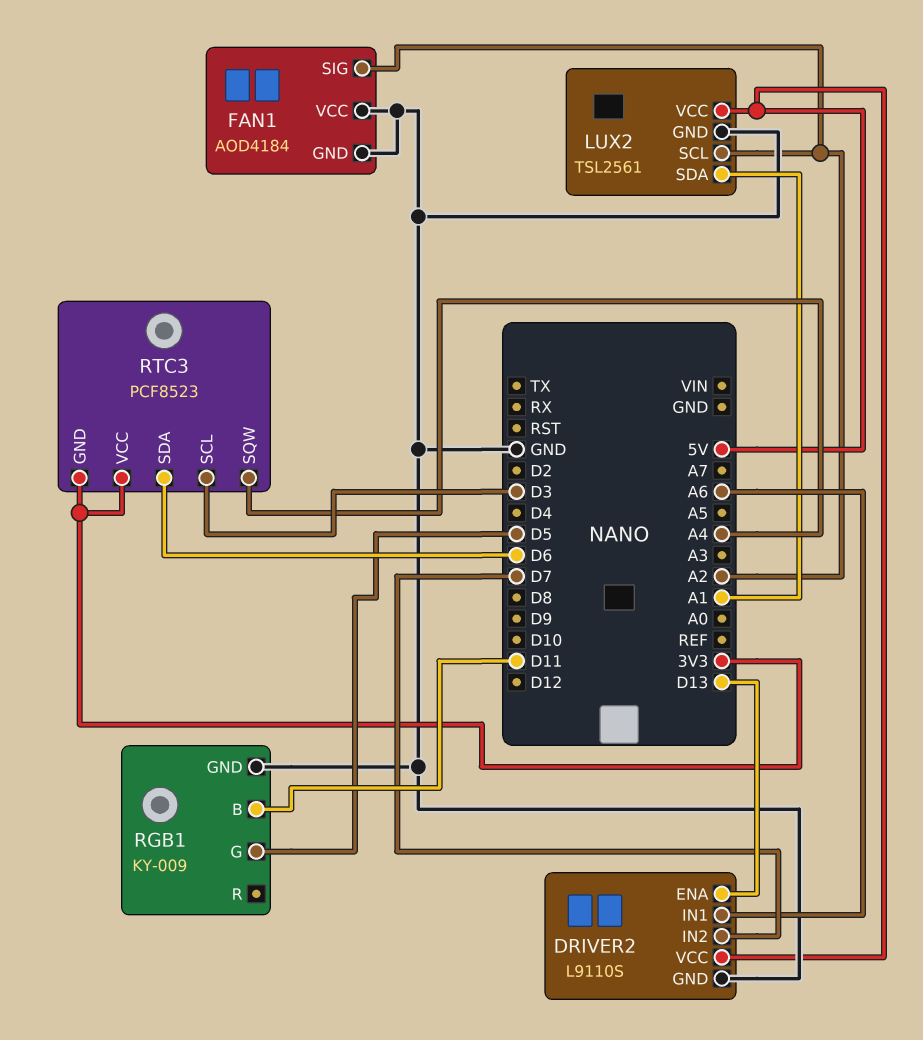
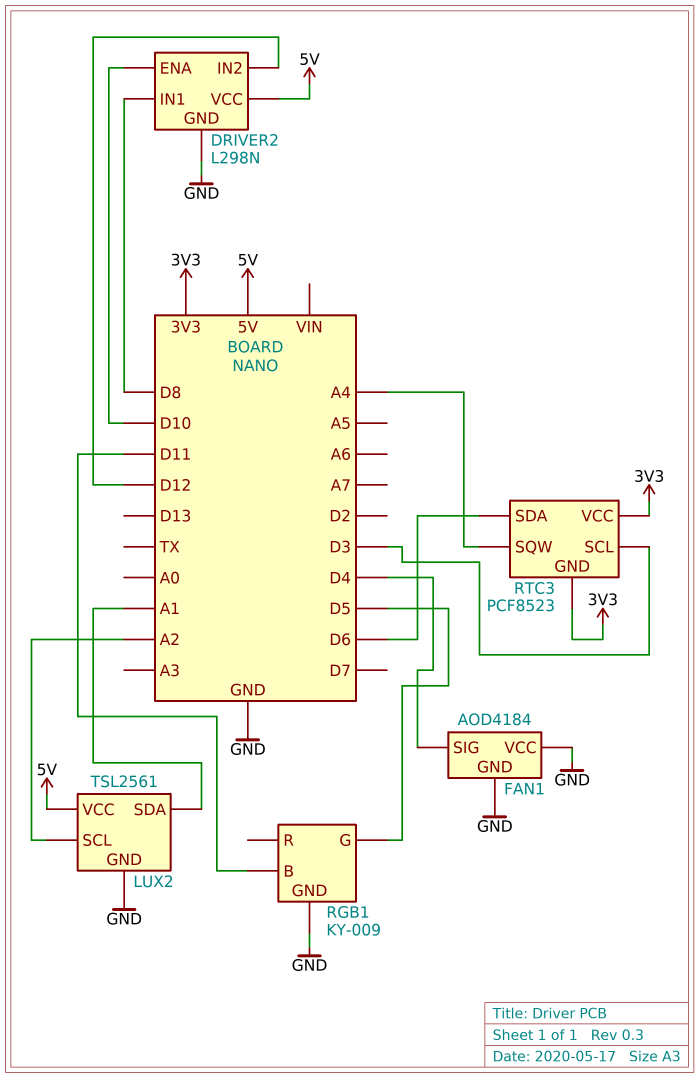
DRIVER2: L9110S -> L298N
DRIVER2 pin ENA: D13 -> D10
DRIVER2 pin IN1: A6 -> D8
DRIVER2 pin IN2: D7 -> D12
FAN1 pin SIG: A2 -> D4

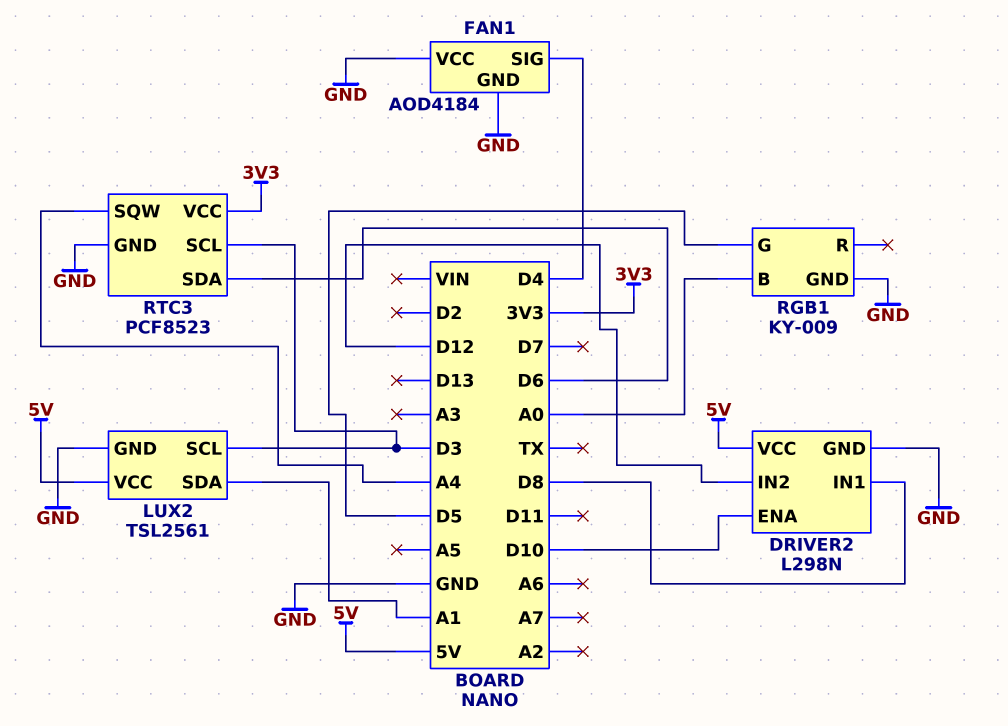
LUX2 pin SCL: A2 -> D3
RGB1 pin B: D11 -> A0
RTC3 pin GND: 3V3 -> GND

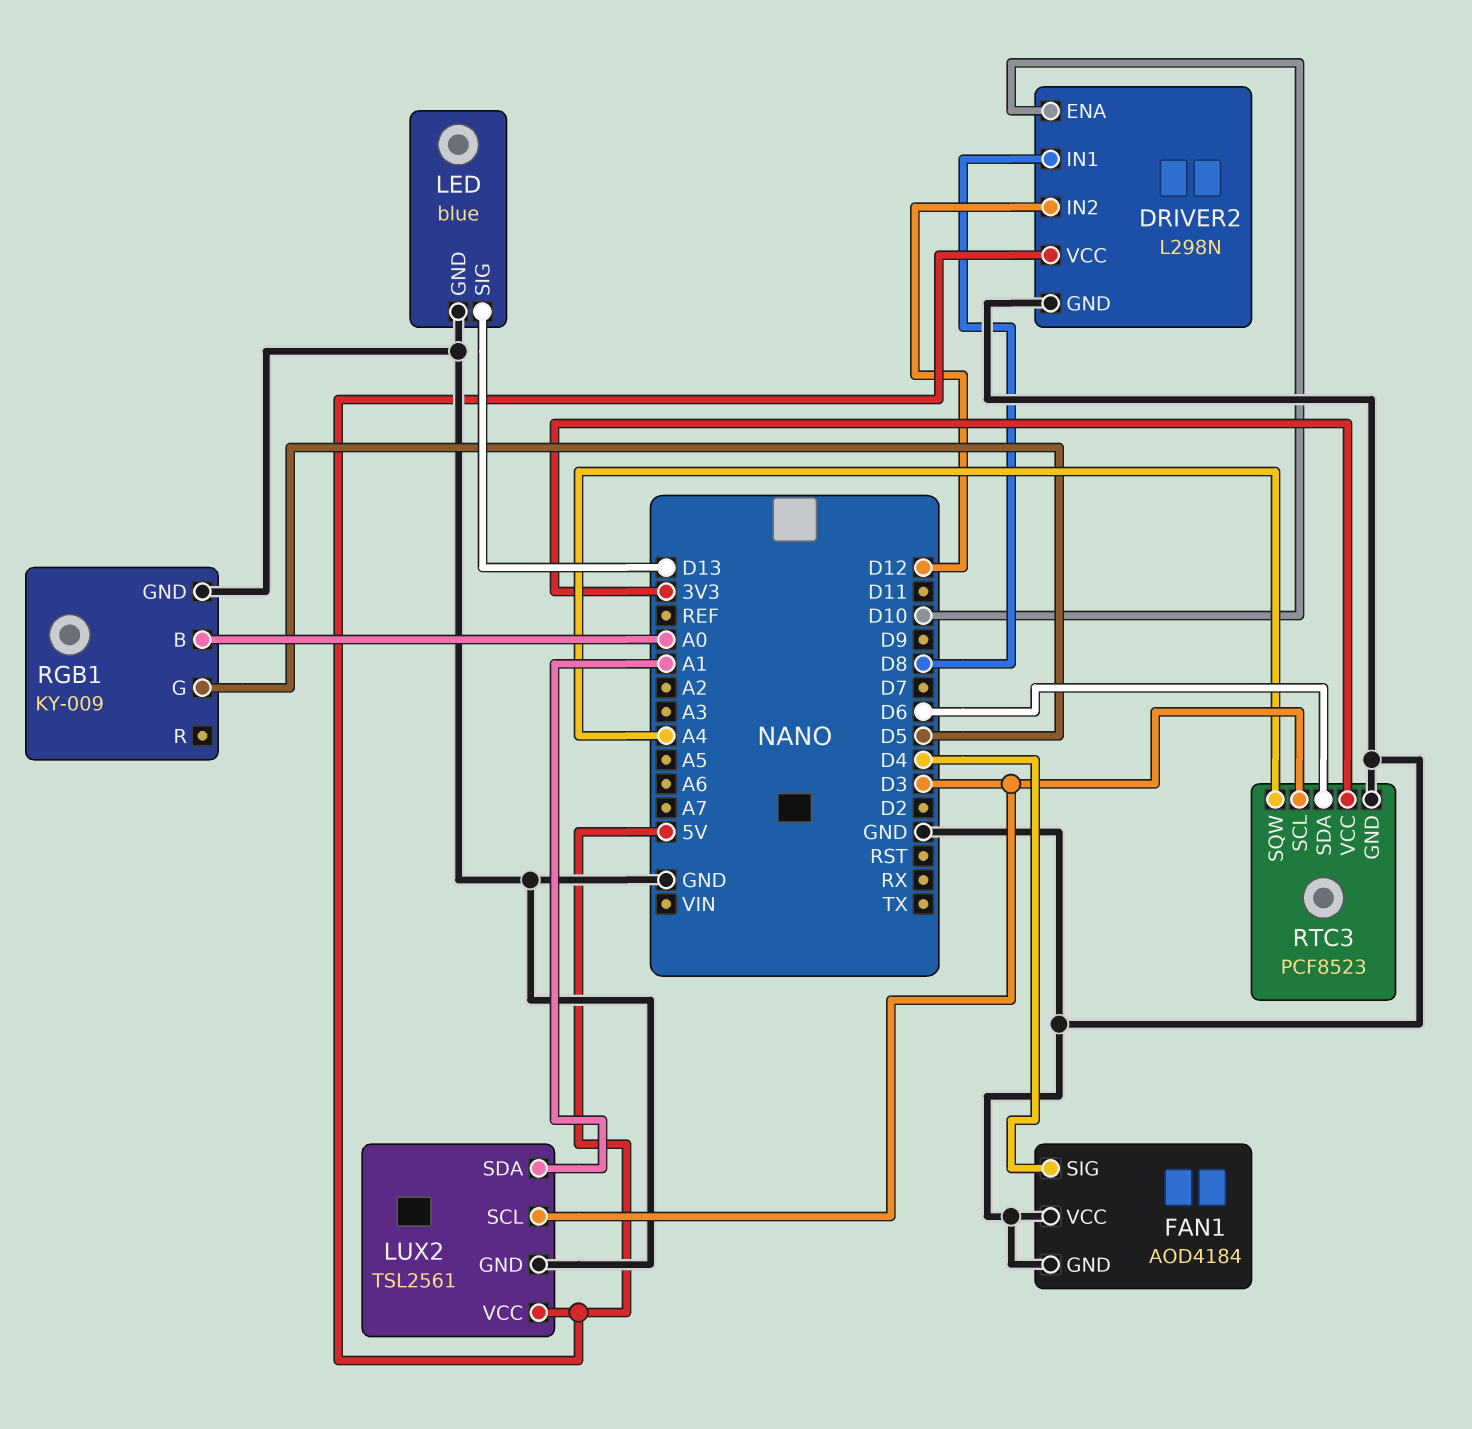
LED: none -> blue
LED pin GND: none -> GND
LED pin SIG: none -> D13

